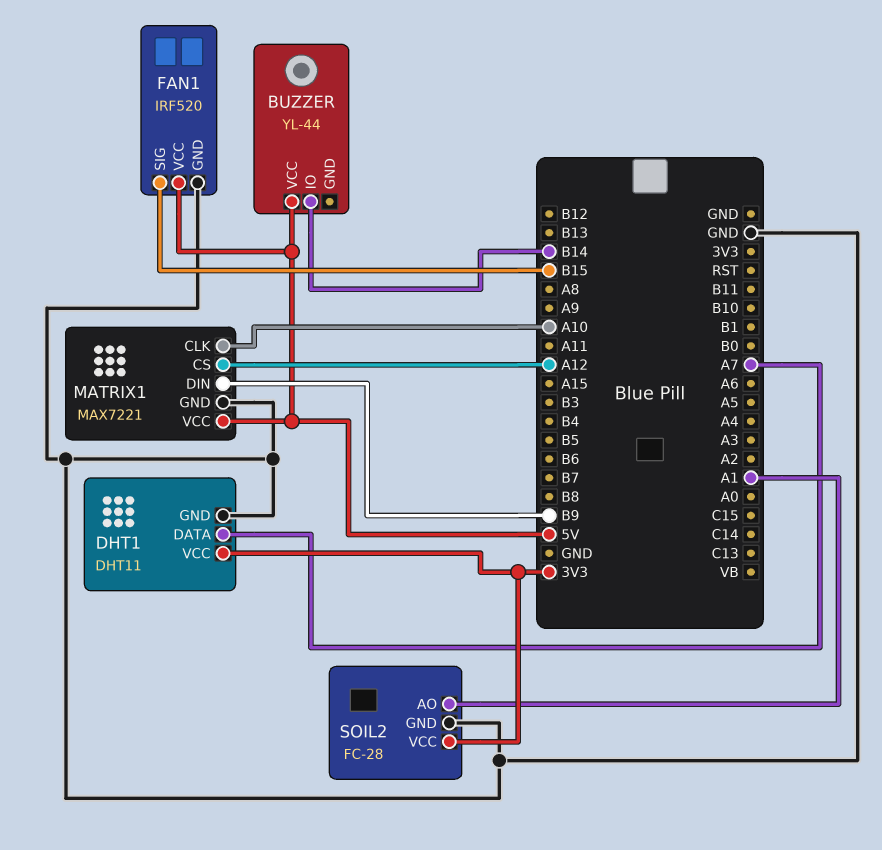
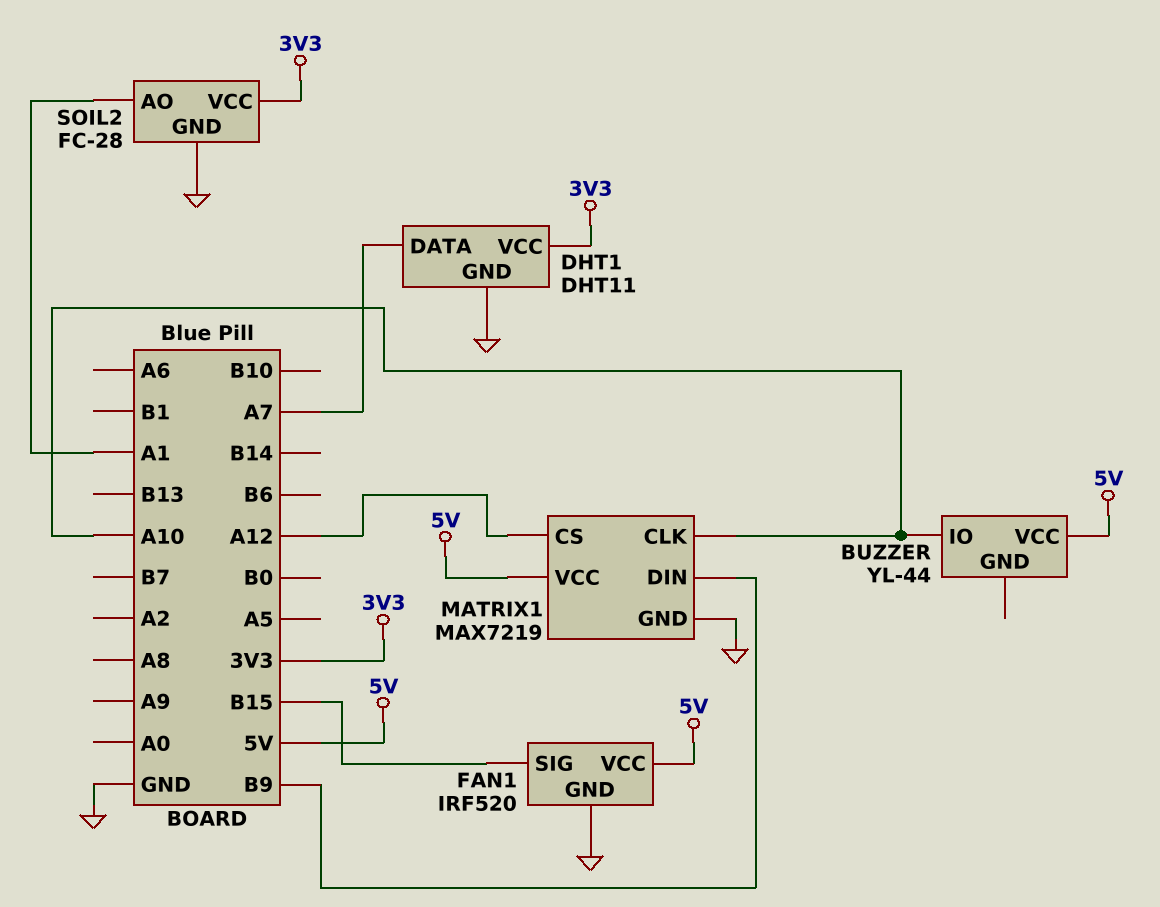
BUZZER pin IO: B14 -> A10
MATRIX1: MAX7221 -> MAX7219

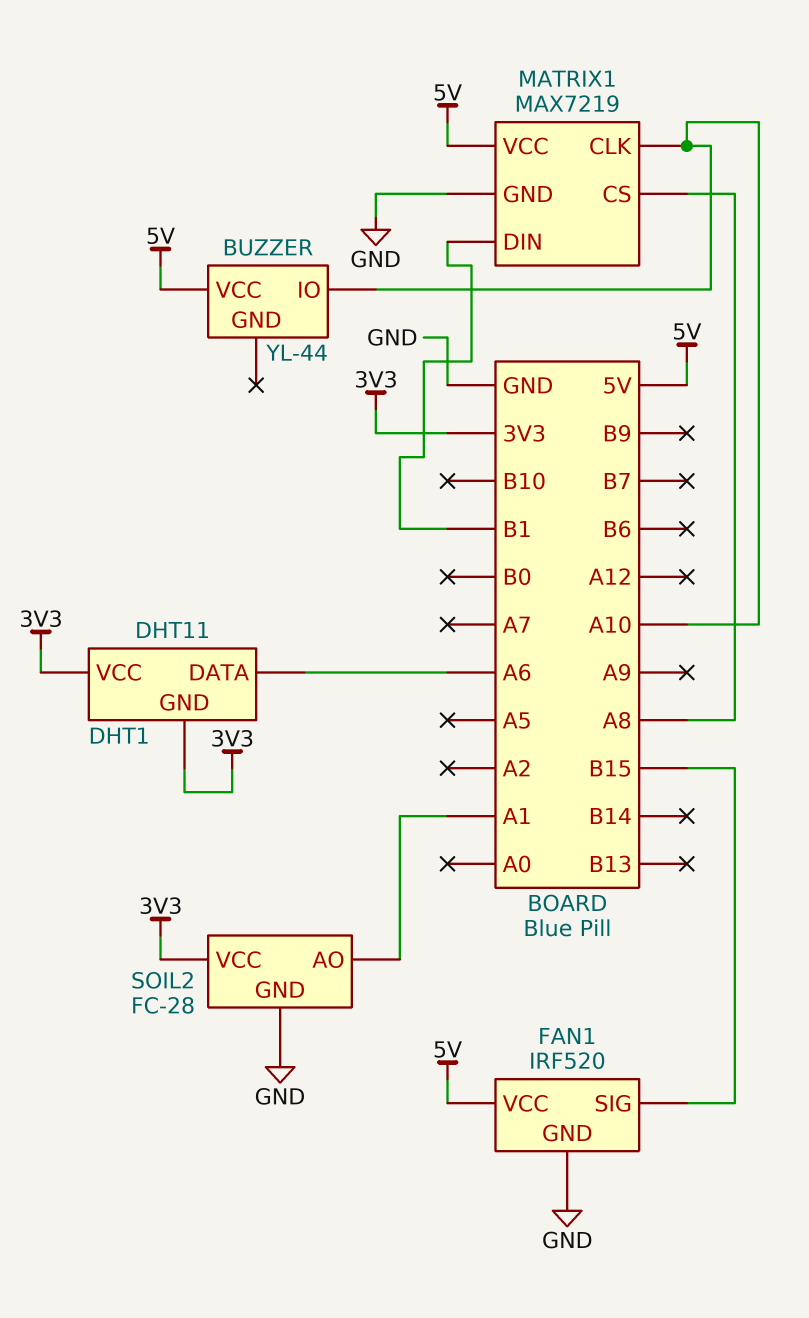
DHT1 pin DATA: A7 -> A6
DHT1 pin GND: GND -> 3V3
MATRIX1 pin CS: A12 -> A8
MATRIX1 pin DIN: B9 -> B1

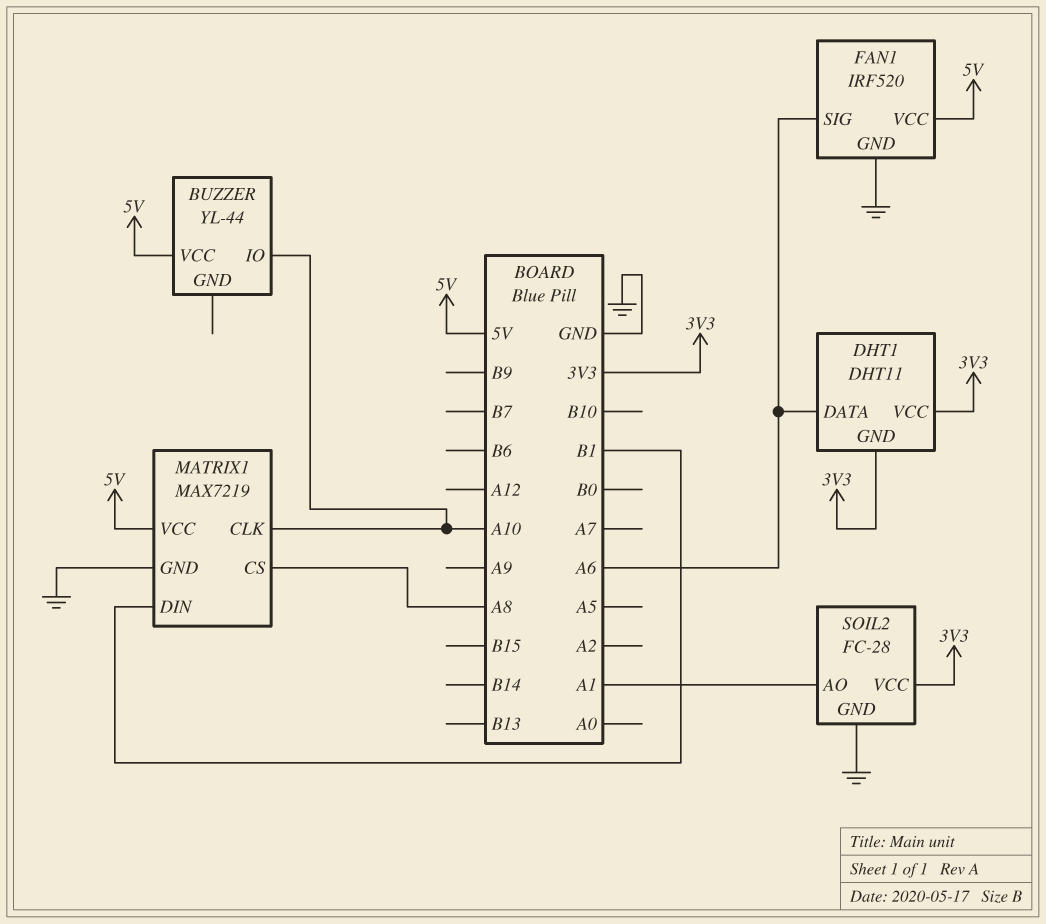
FAN1 pin SIG: B15 -> A6

